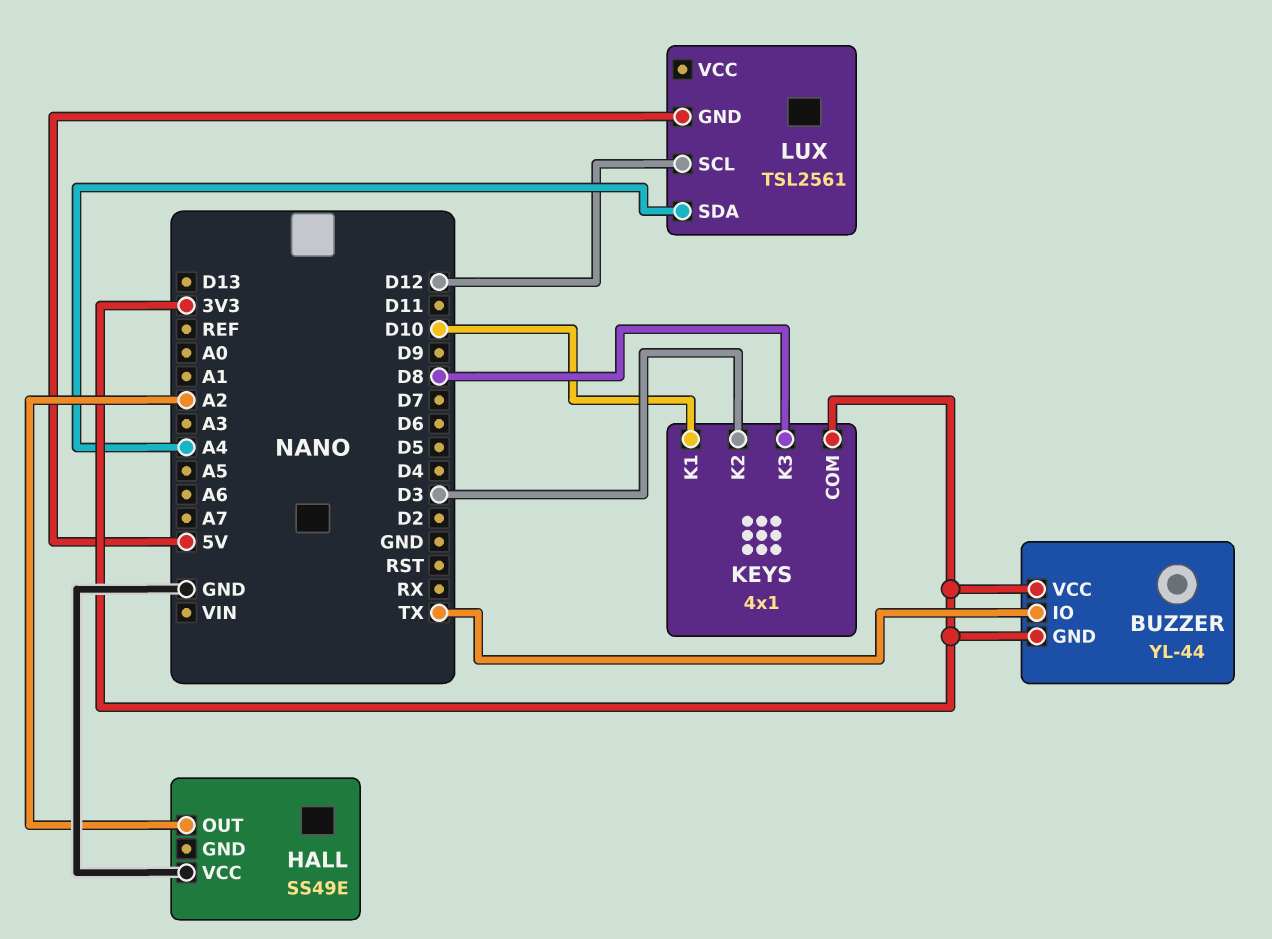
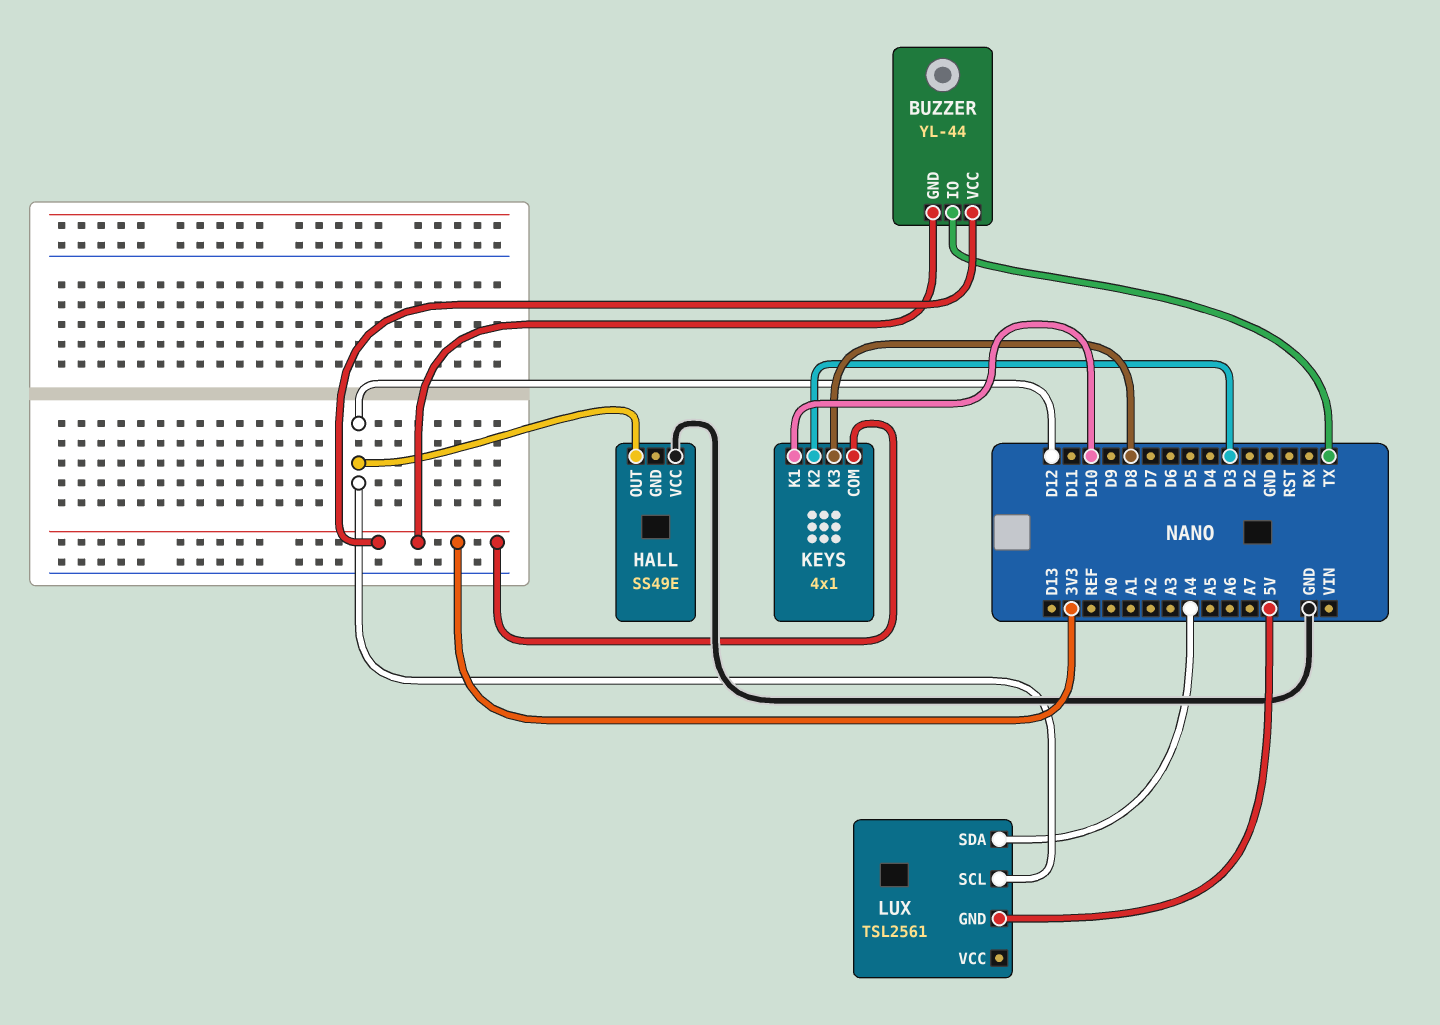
HALL pin OUT: A2 -> D12

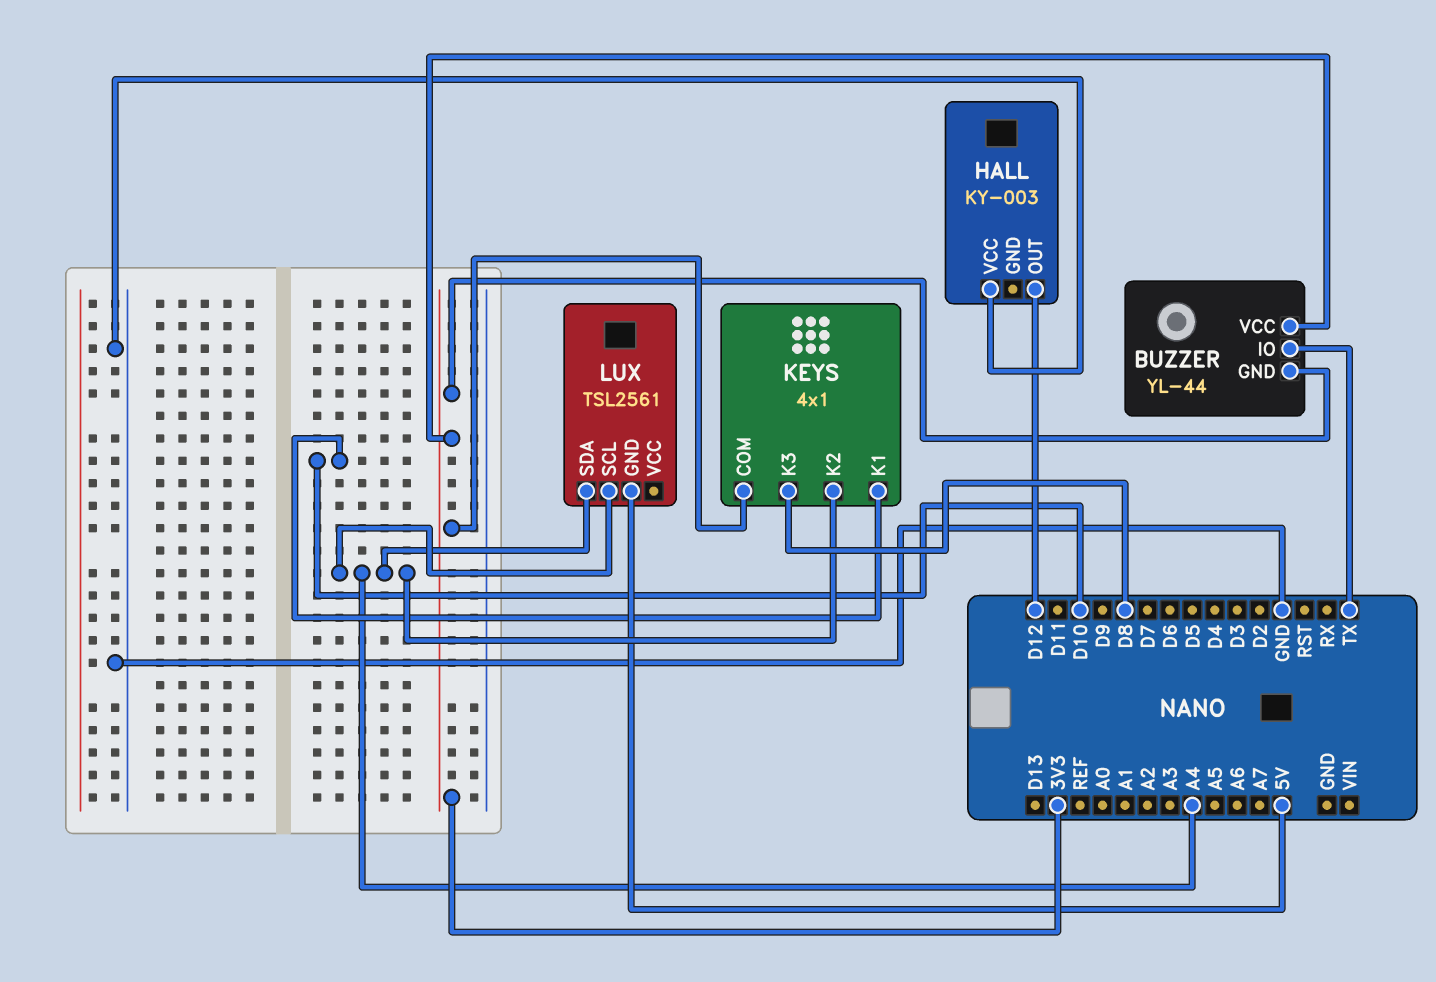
HALL: SS49E -> KY-003
KEYS pin K2: D3 -> A4
LUX pin SCL: D12 -> A4

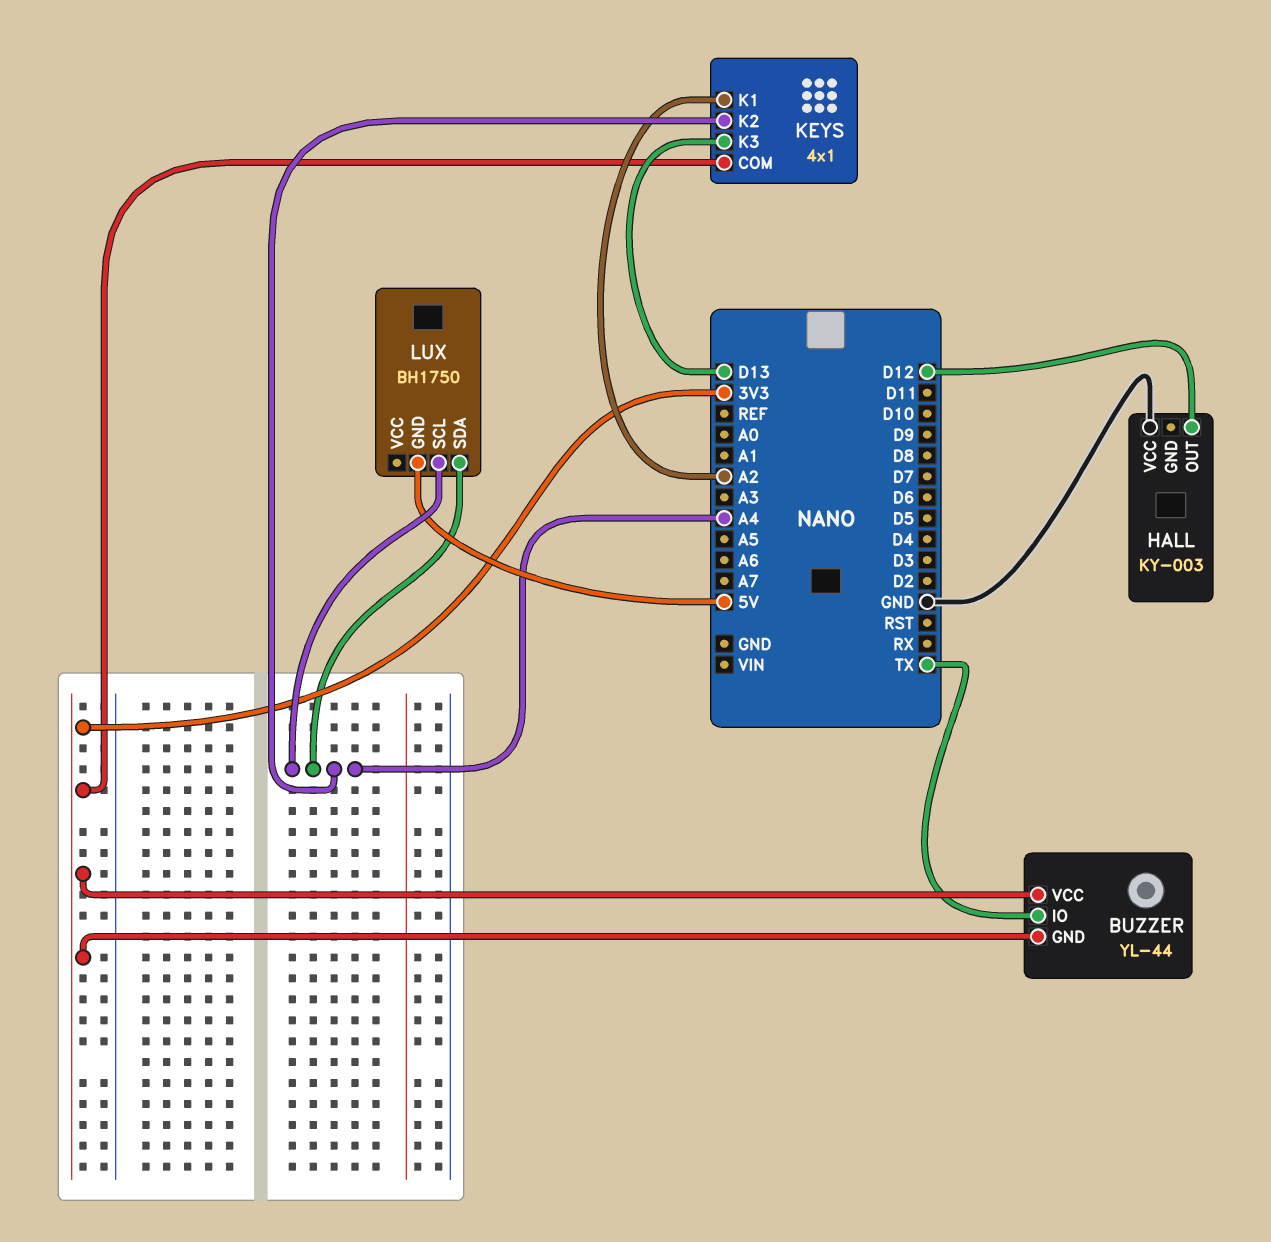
KEYS pin K1: D10 -> A2
KEYS pin K3: D8 -> D13
LUX: TSL2561 -> BH1750

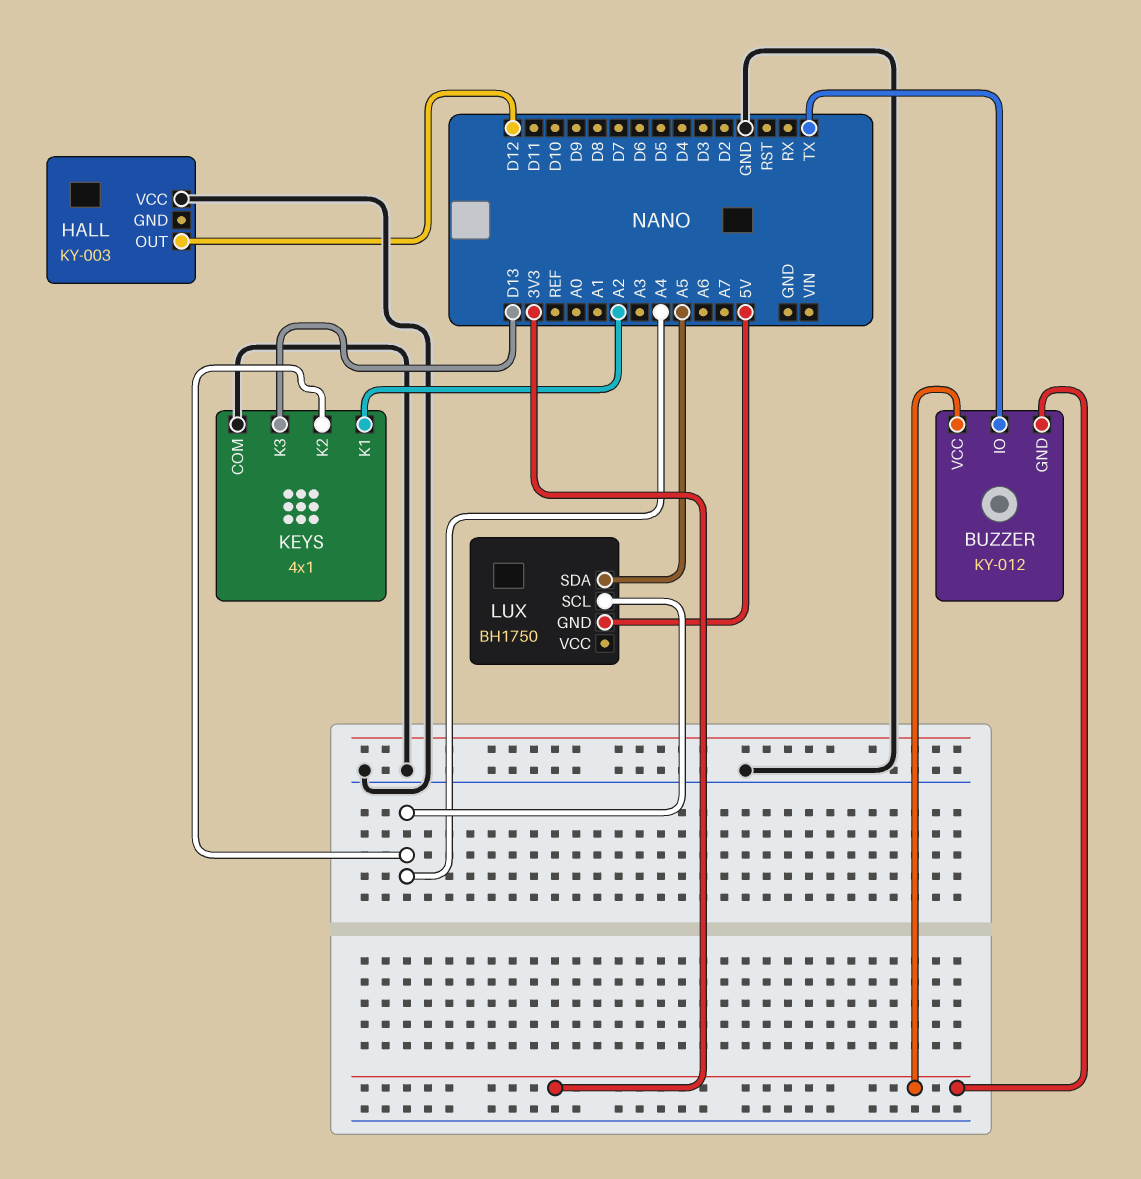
BUZZER: YL-44 -> KY-012
KEYS pin COM: 3V3 -> GND
LUX pin SDA: A4 -> A5

